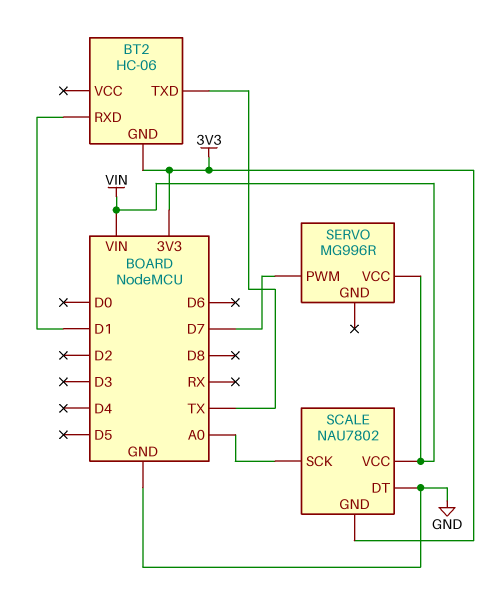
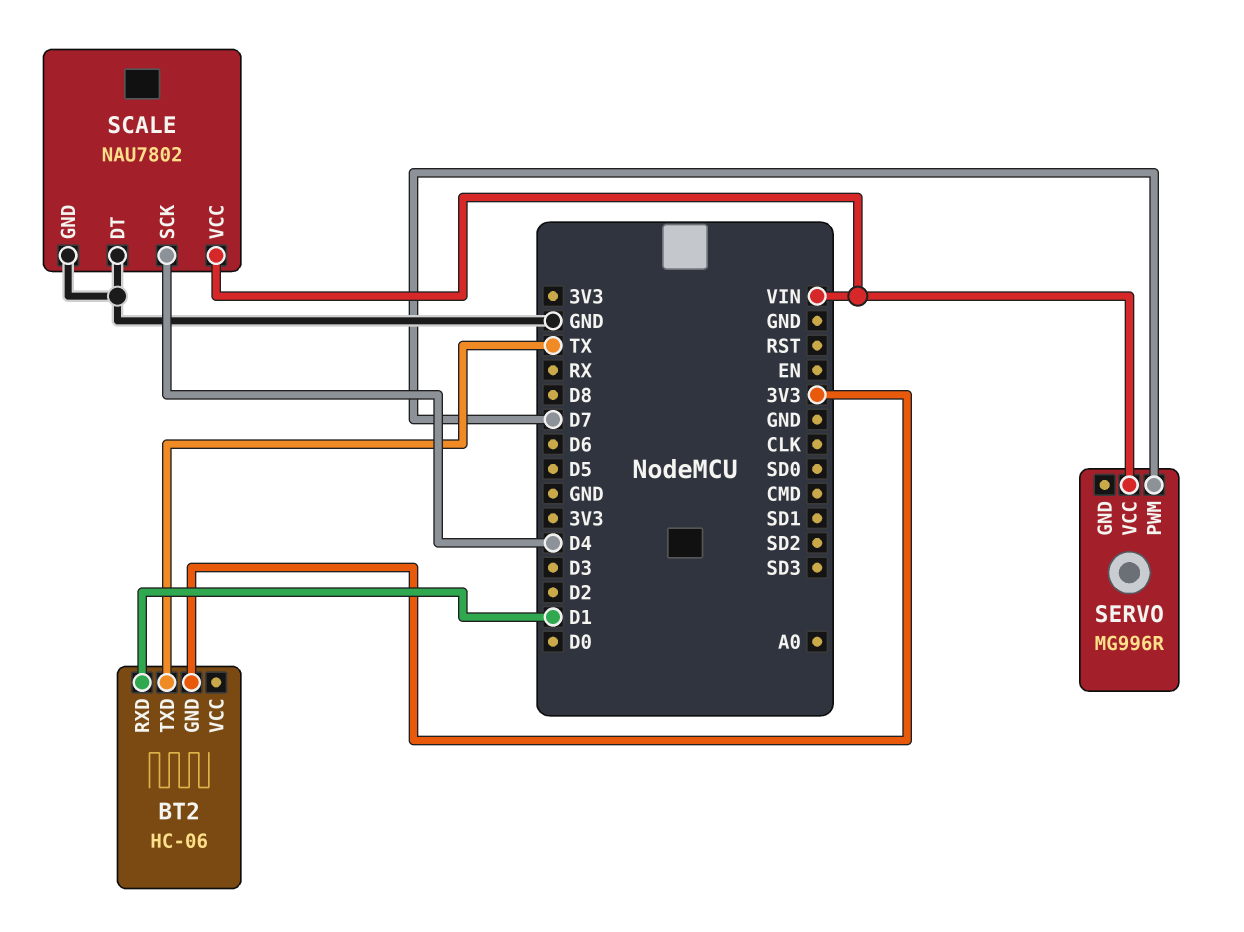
SCALE pin GND: 3V3 -> GND
SCALE pin SCK: A0 -> D4

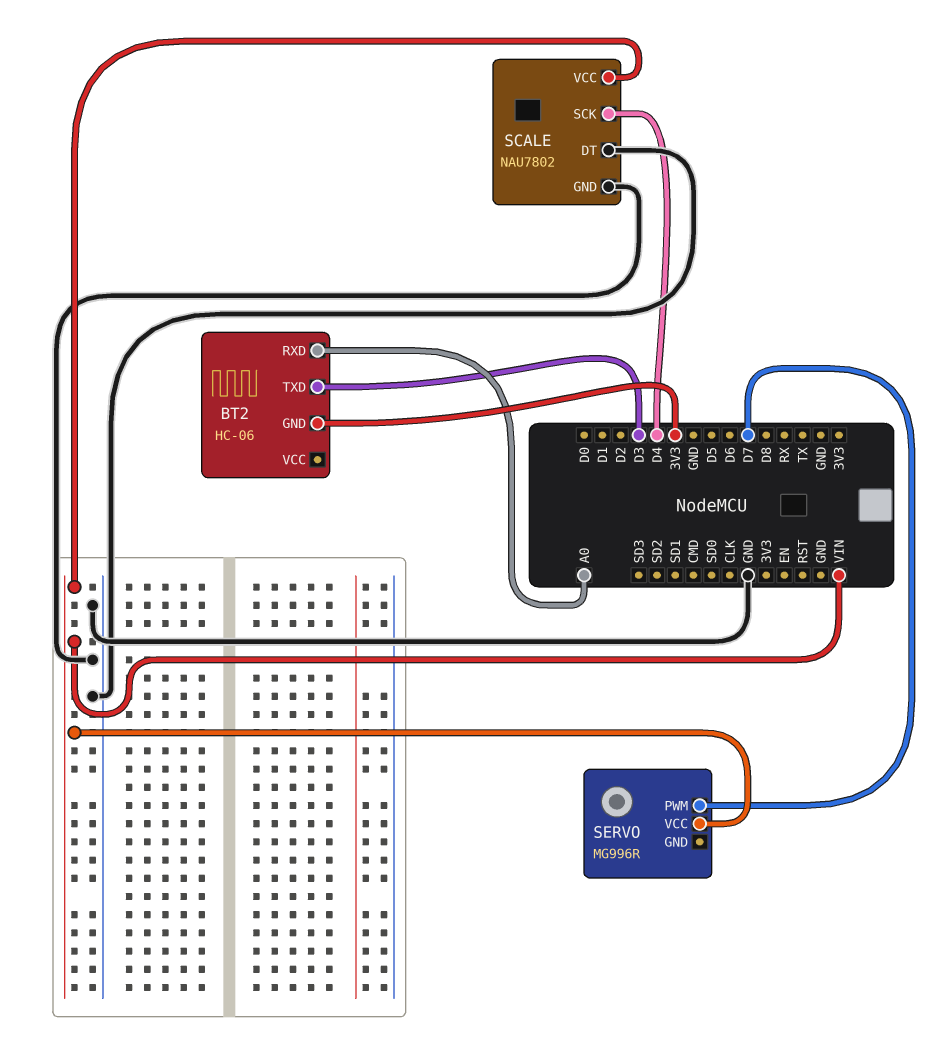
BT2 pin RXD: D1 -> A0
BT2 pin TXD: TX -> D3

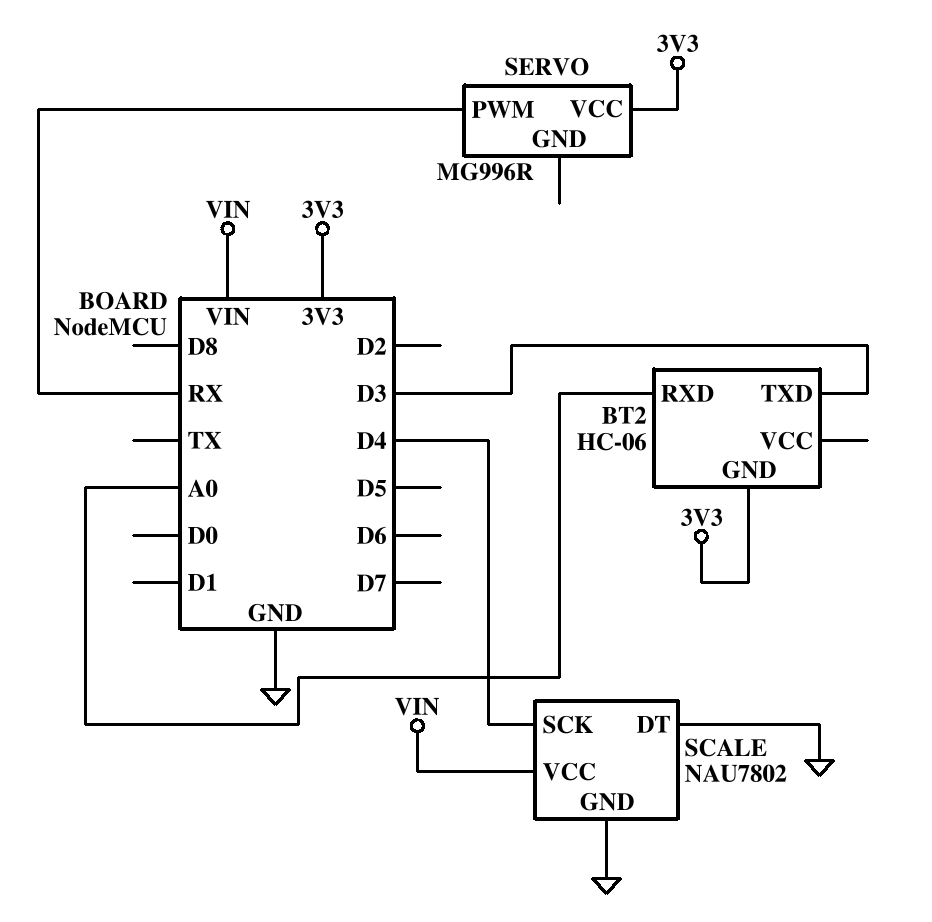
SERVO pin PWM: D7 -> RX
SERVO pin VCC: VIN -> 3V3

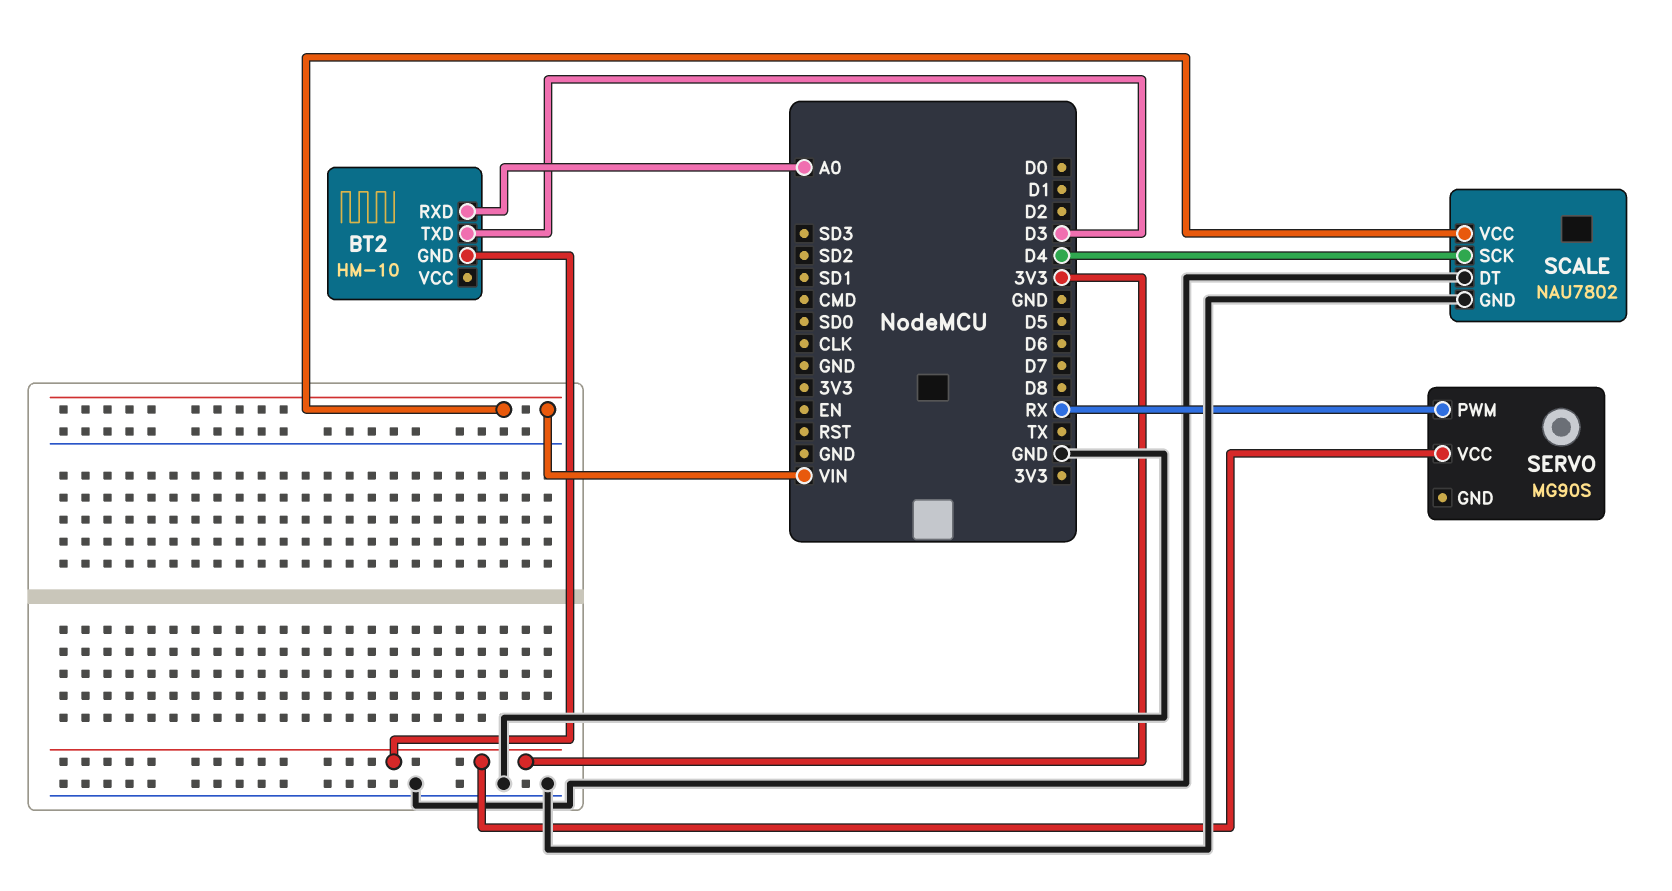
BT2: HC-06 -> HM-10
SERVO: MG996R -> MG90S

